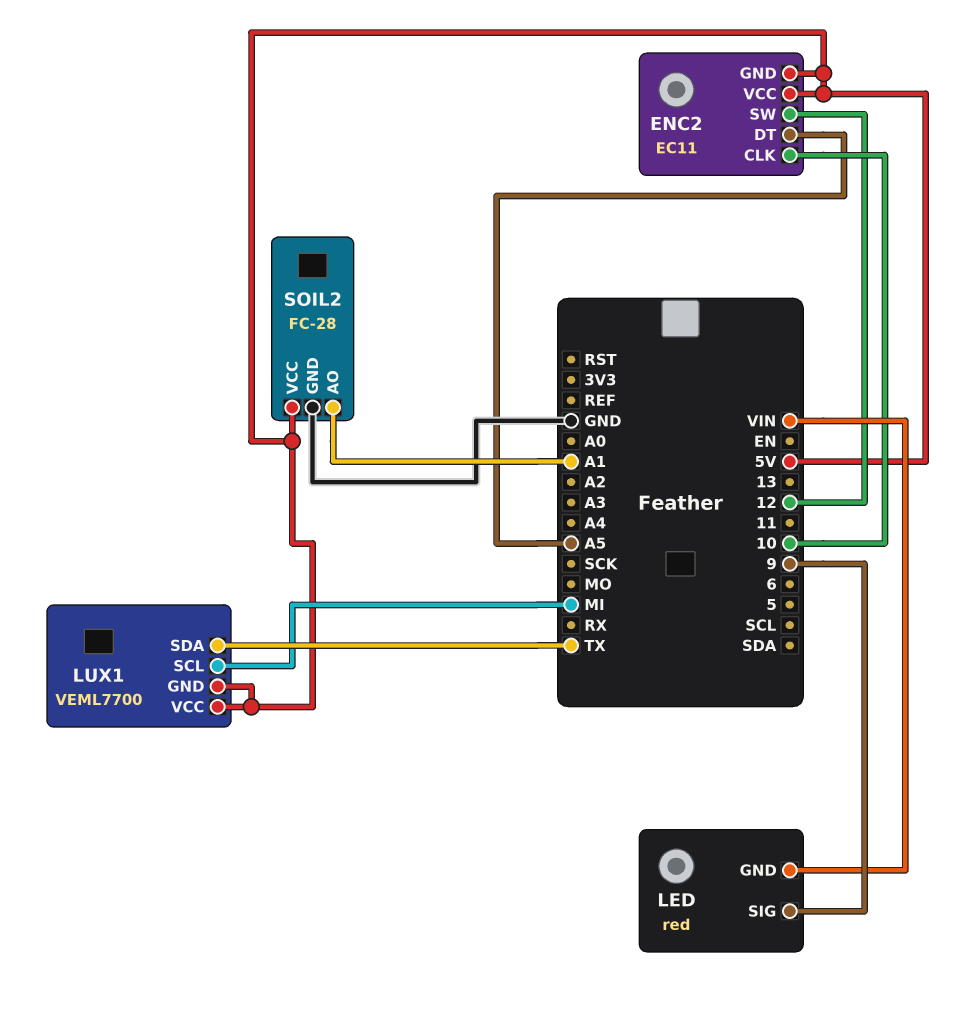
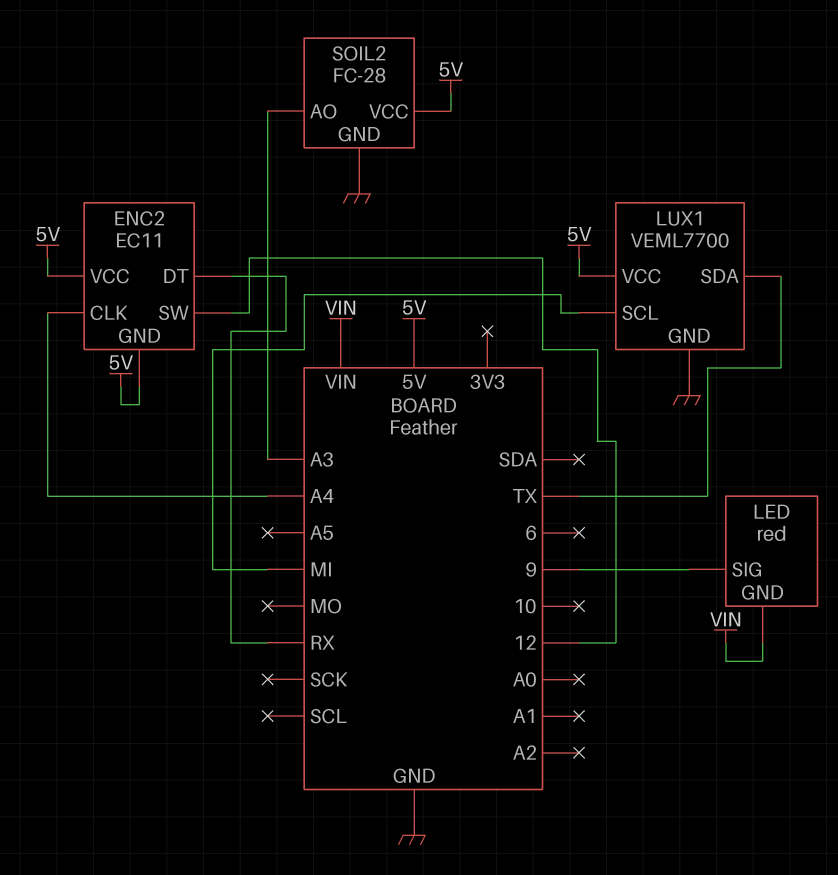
ENC2 pin CLK: 10 -> A4
ENC2 pin DT: A5 -> RX
LUX1 pin GND: 5V -> GND
SOIL2 pin AO: A1 -> A3

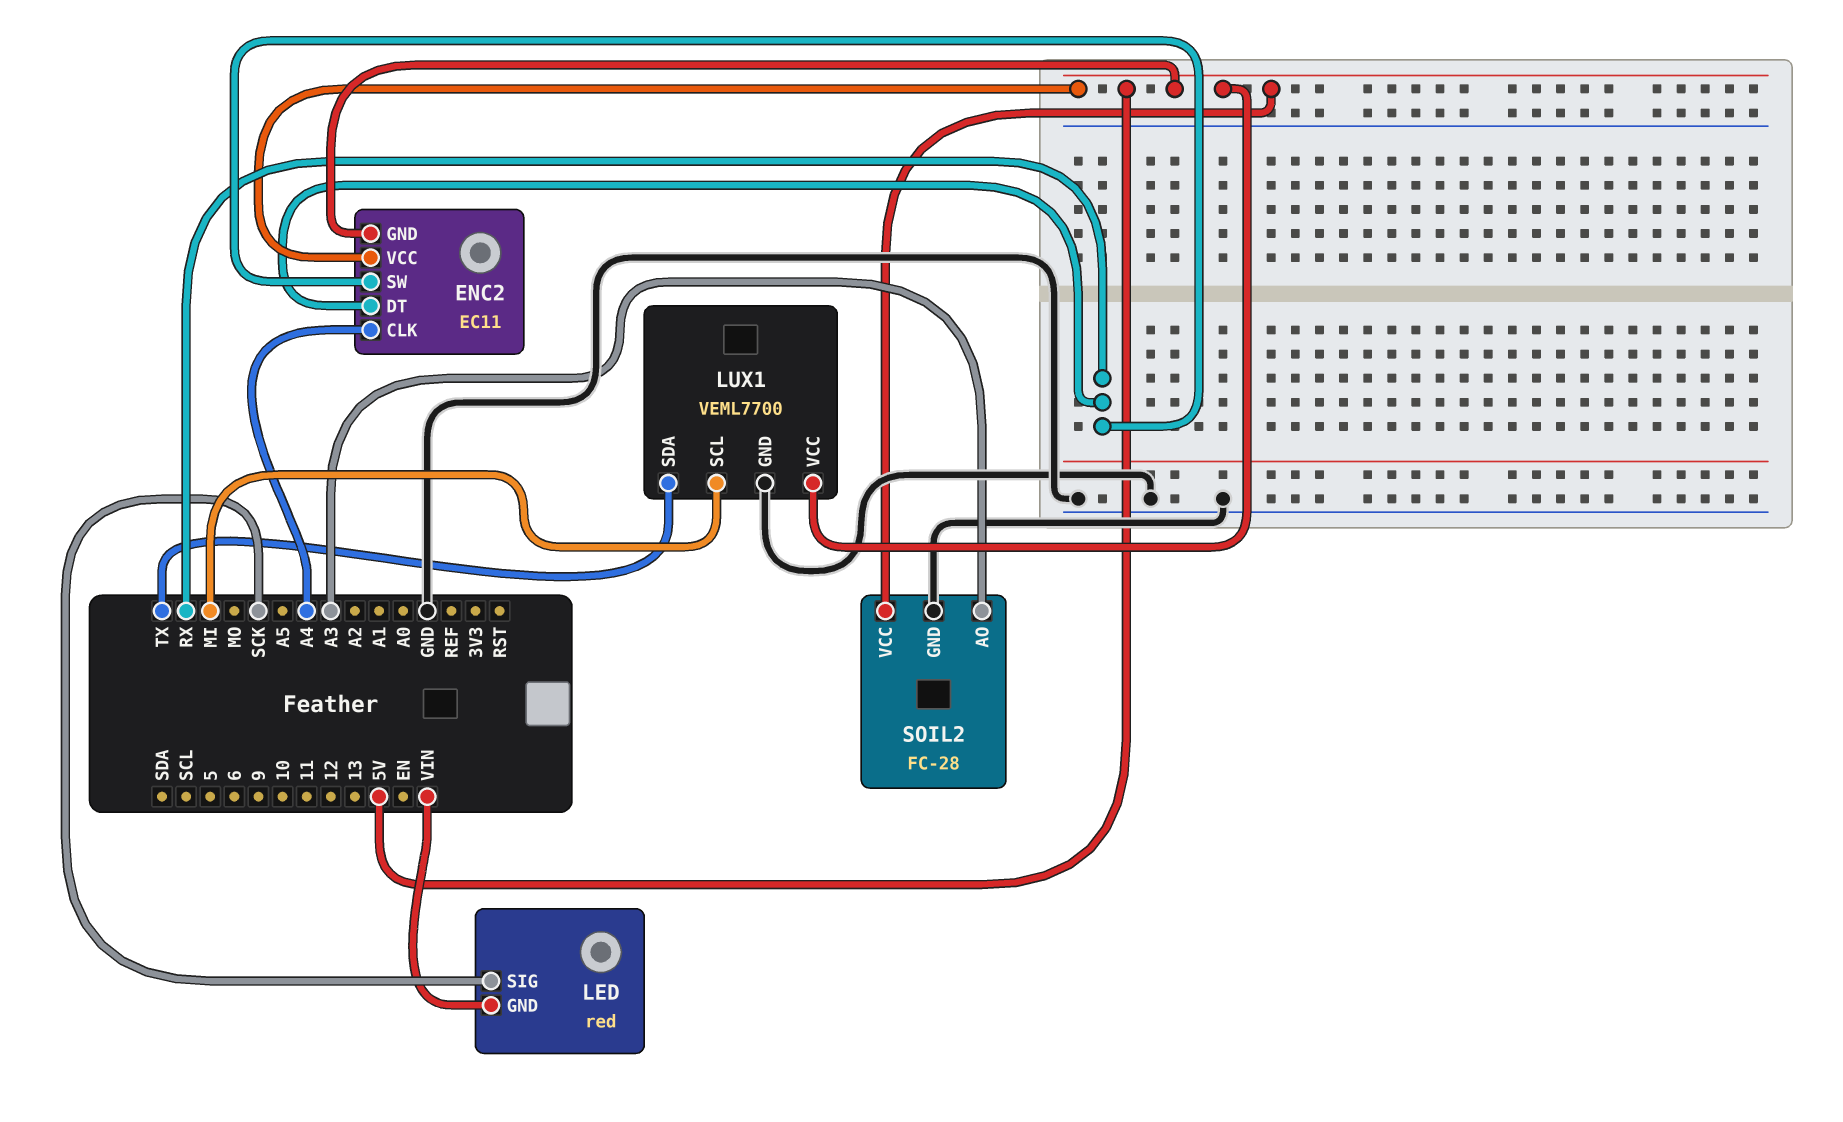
ENC2 pin SW: 12 -> RX
LED pin SIG: 9 -> SCK

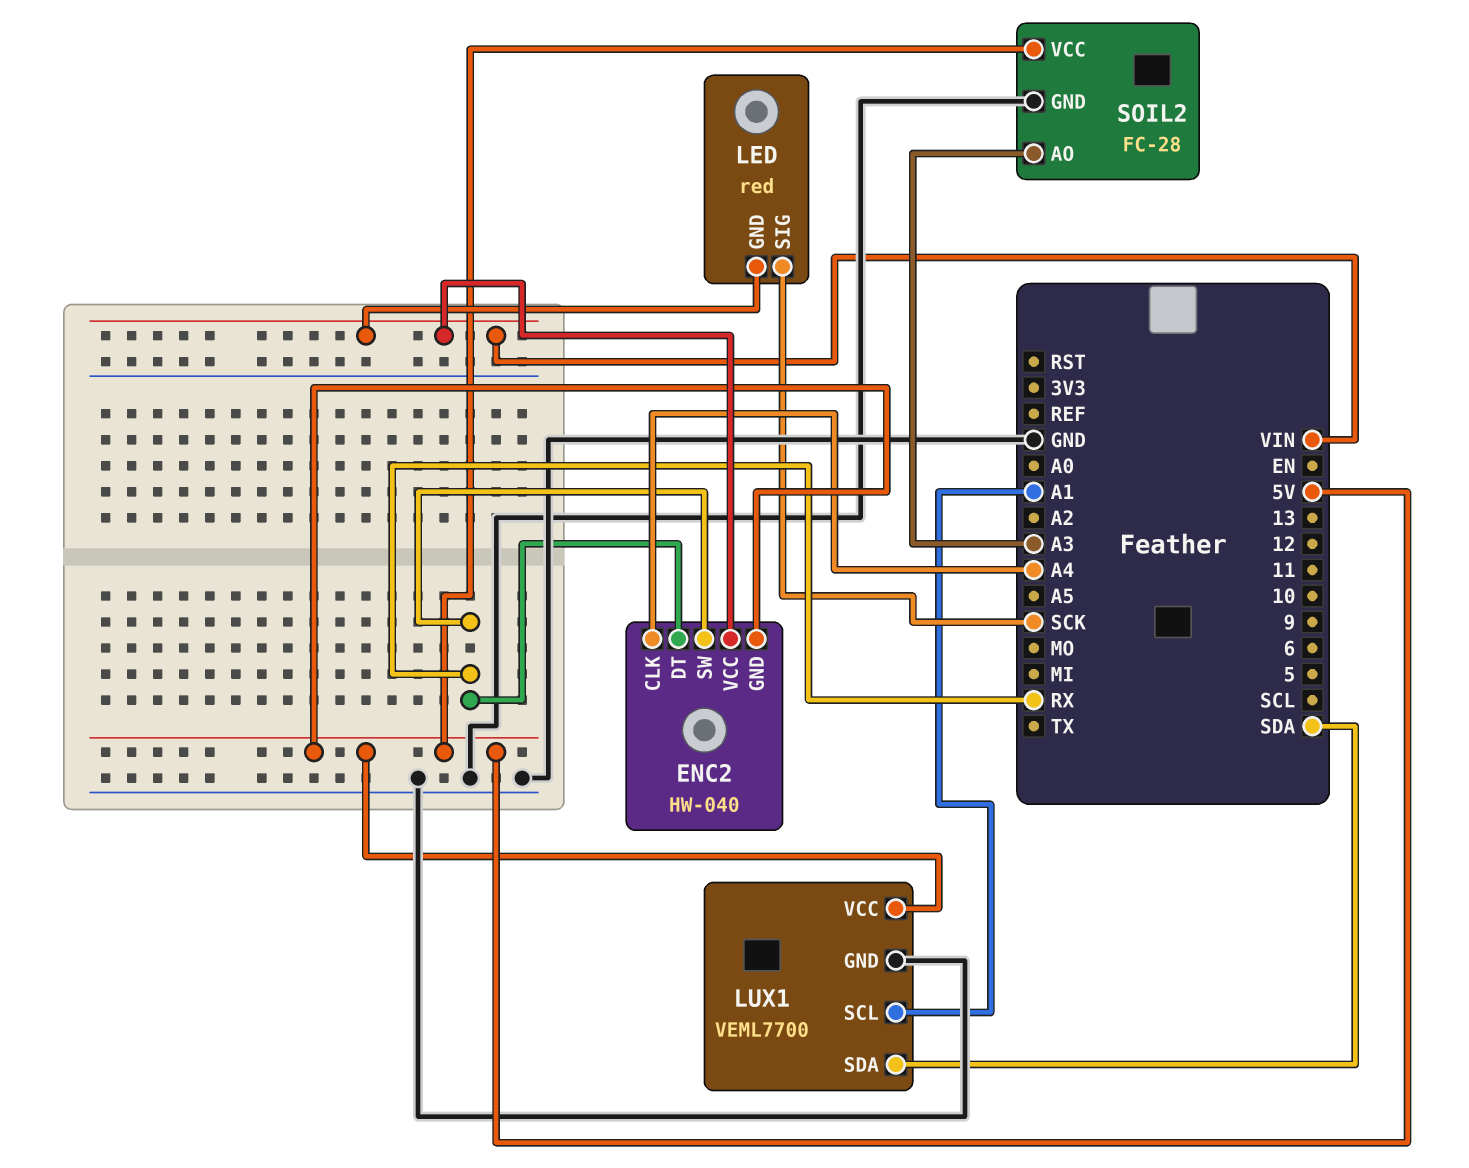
ENC2: EC11 -> HW-040
ENC2 pin VCC: 5V -> VIN
LUX1 pin SCL: MI -> A1
LUX1 pin SDA: TX -> SDA

